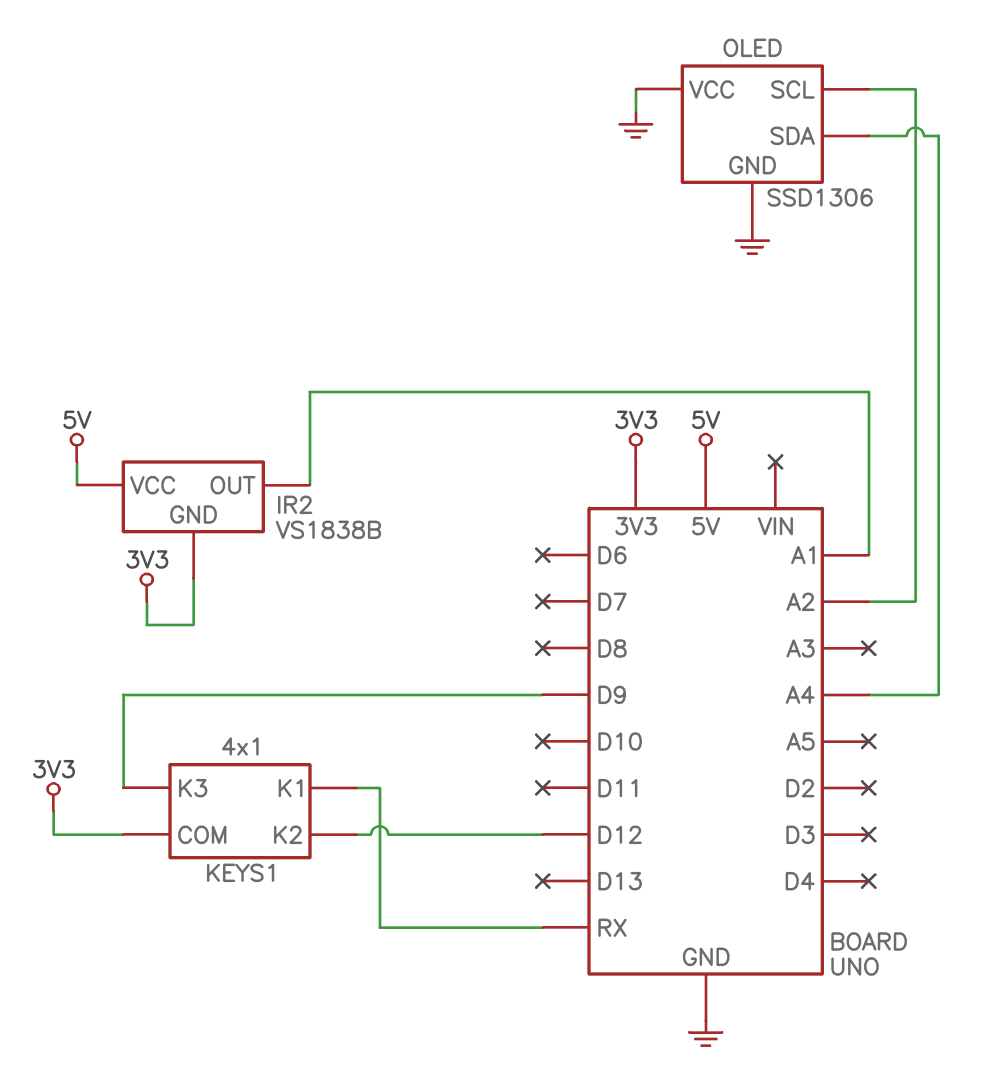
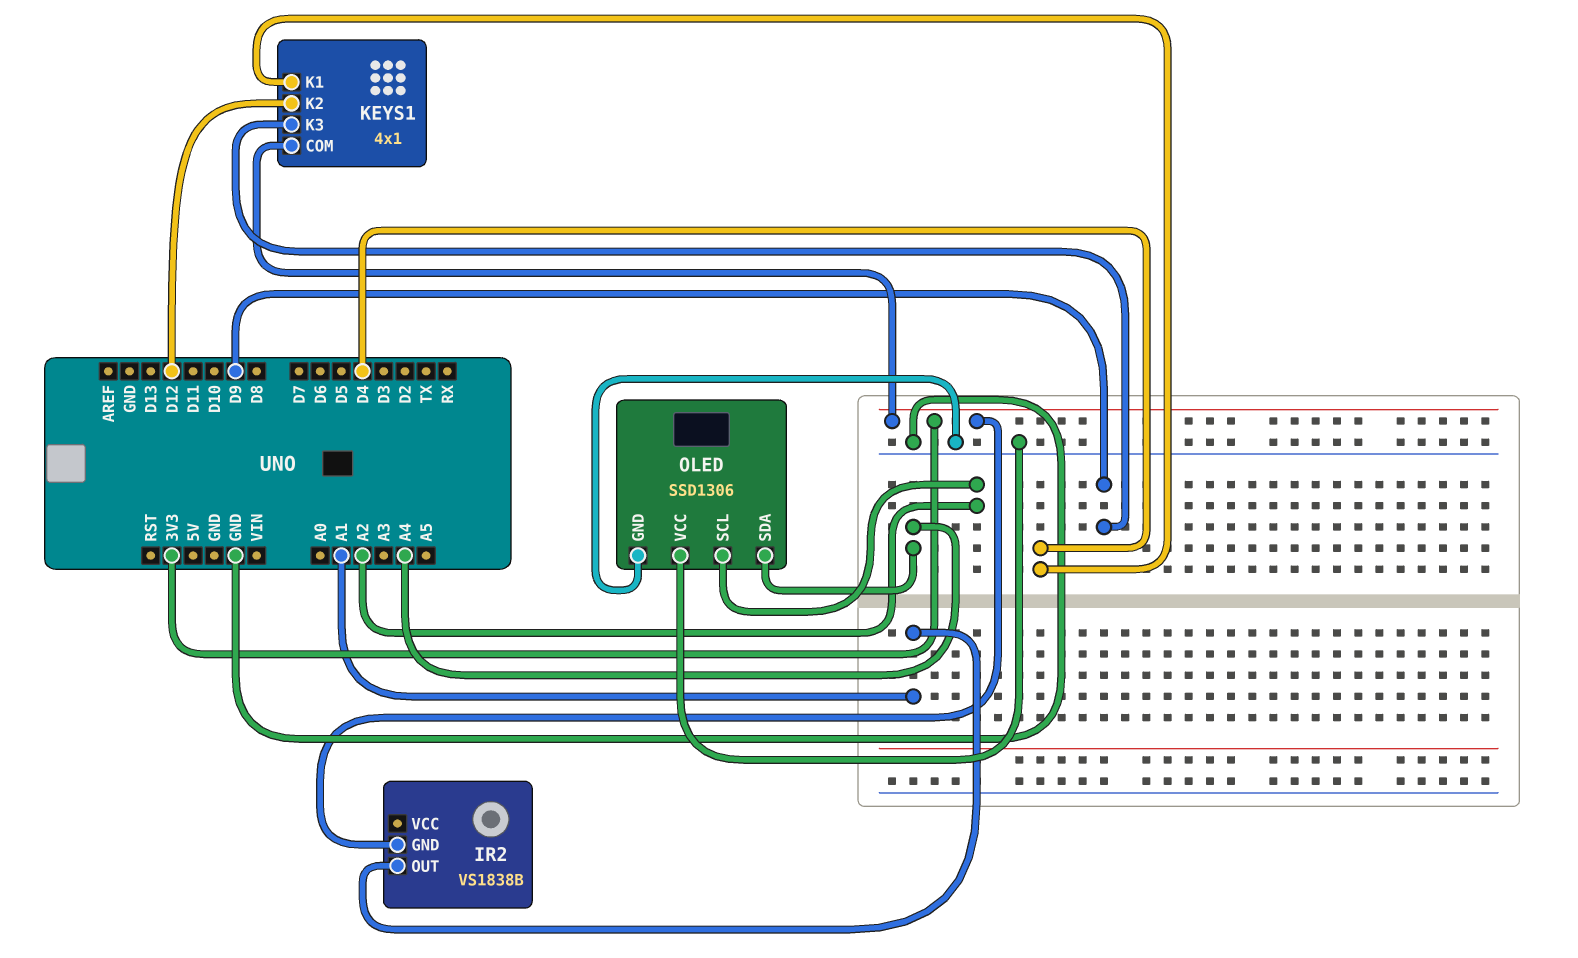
IR2 pin VCC: 5V -> none
KEYS1 pin K1: RX -> D4

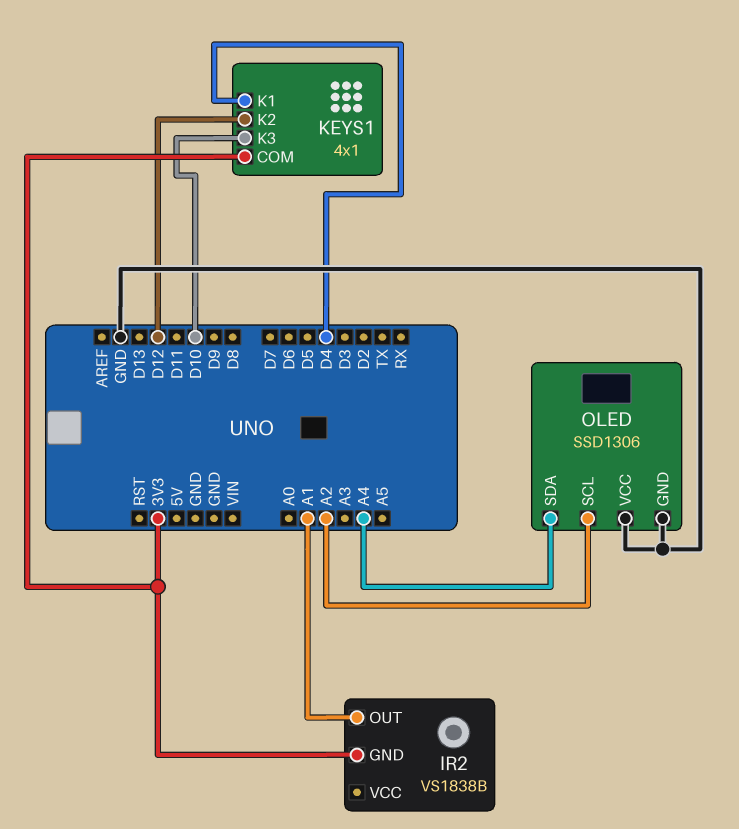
KEYS1 pin K3: D9 -> D10

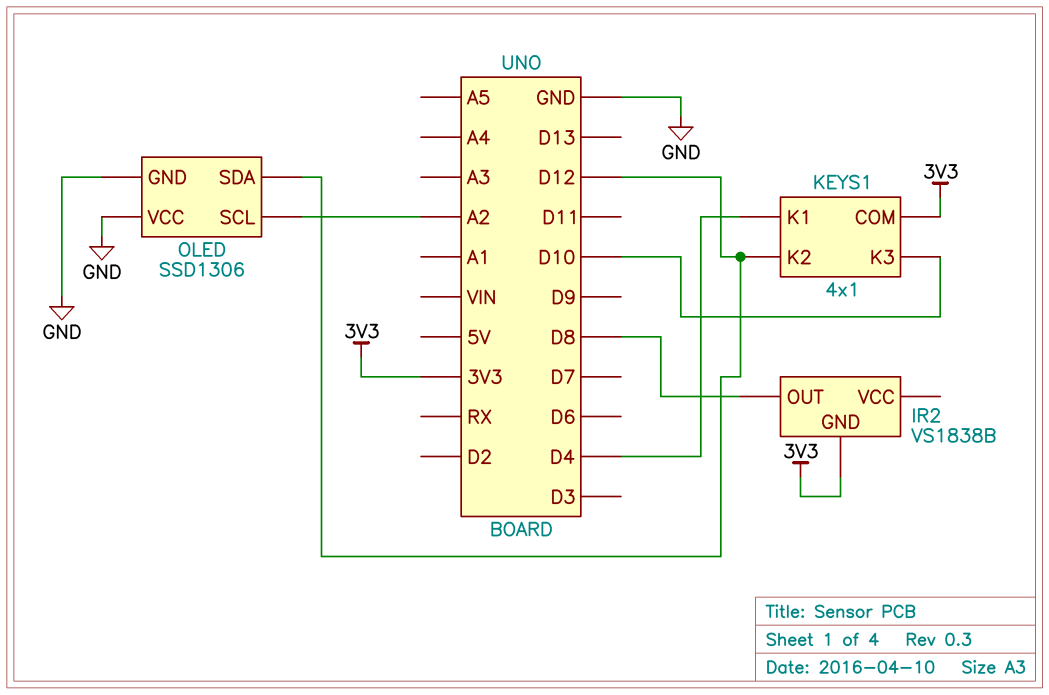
IR2 pin OUT: A1 -> D8
OLED pin SDA: A4 -> D12

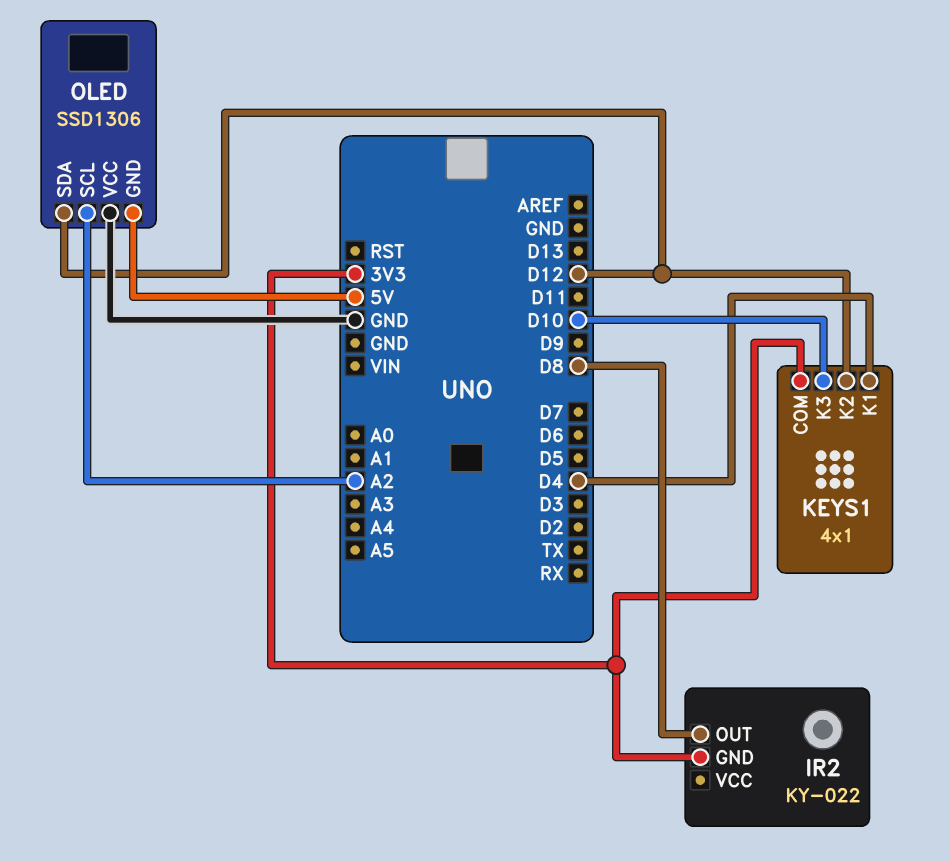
IR2: VS1838B -> KY-022
OLED pin GND: GND -> 5V

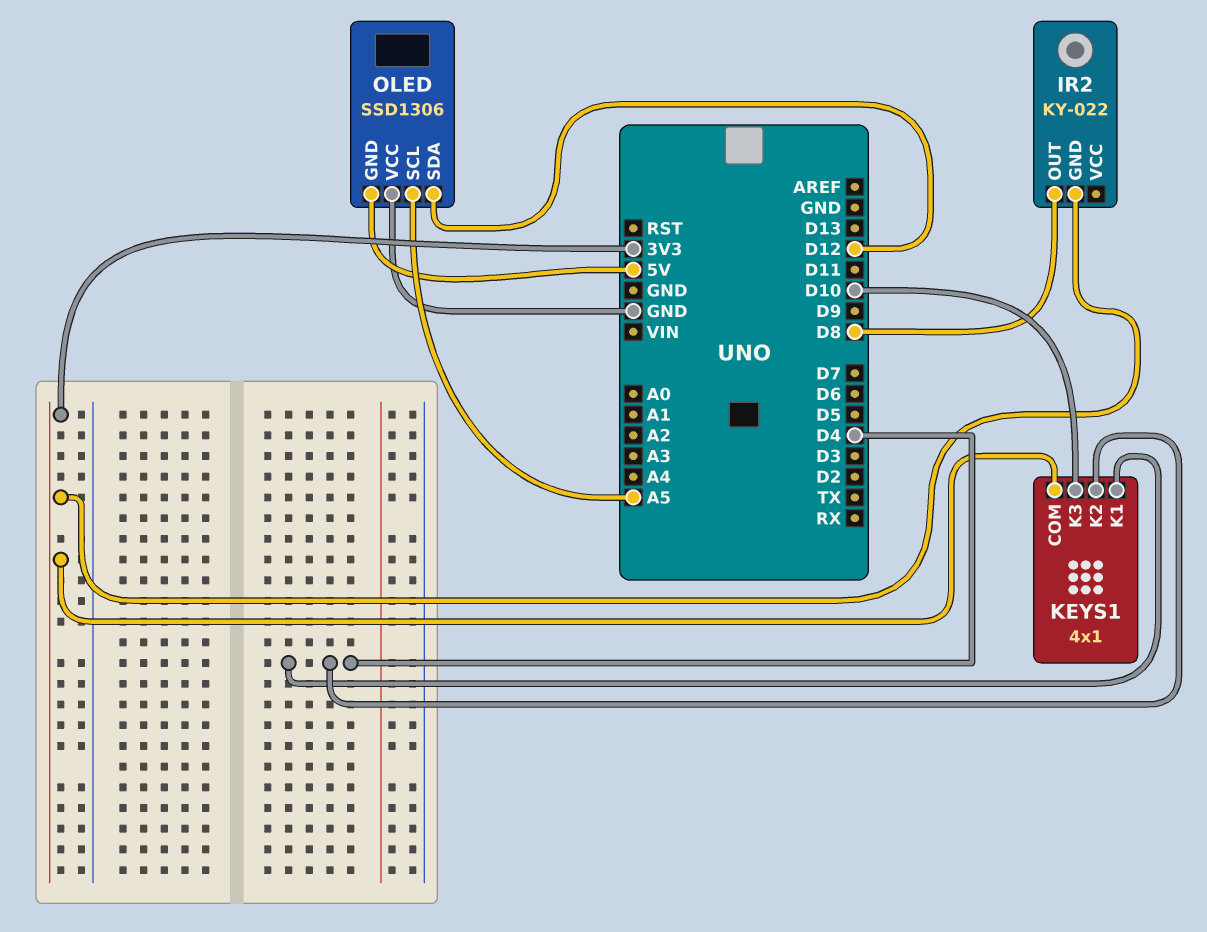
KEYS1 pin K2: D12 -> D4
OLED pin SCL: A2 -> A5

